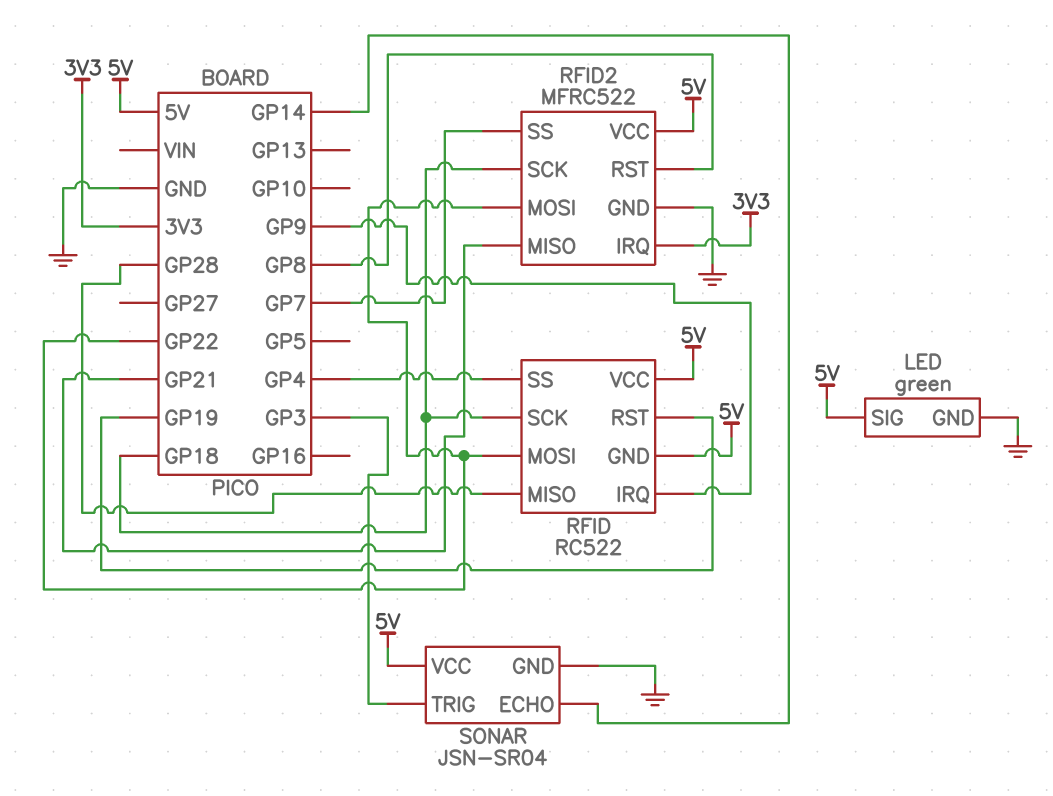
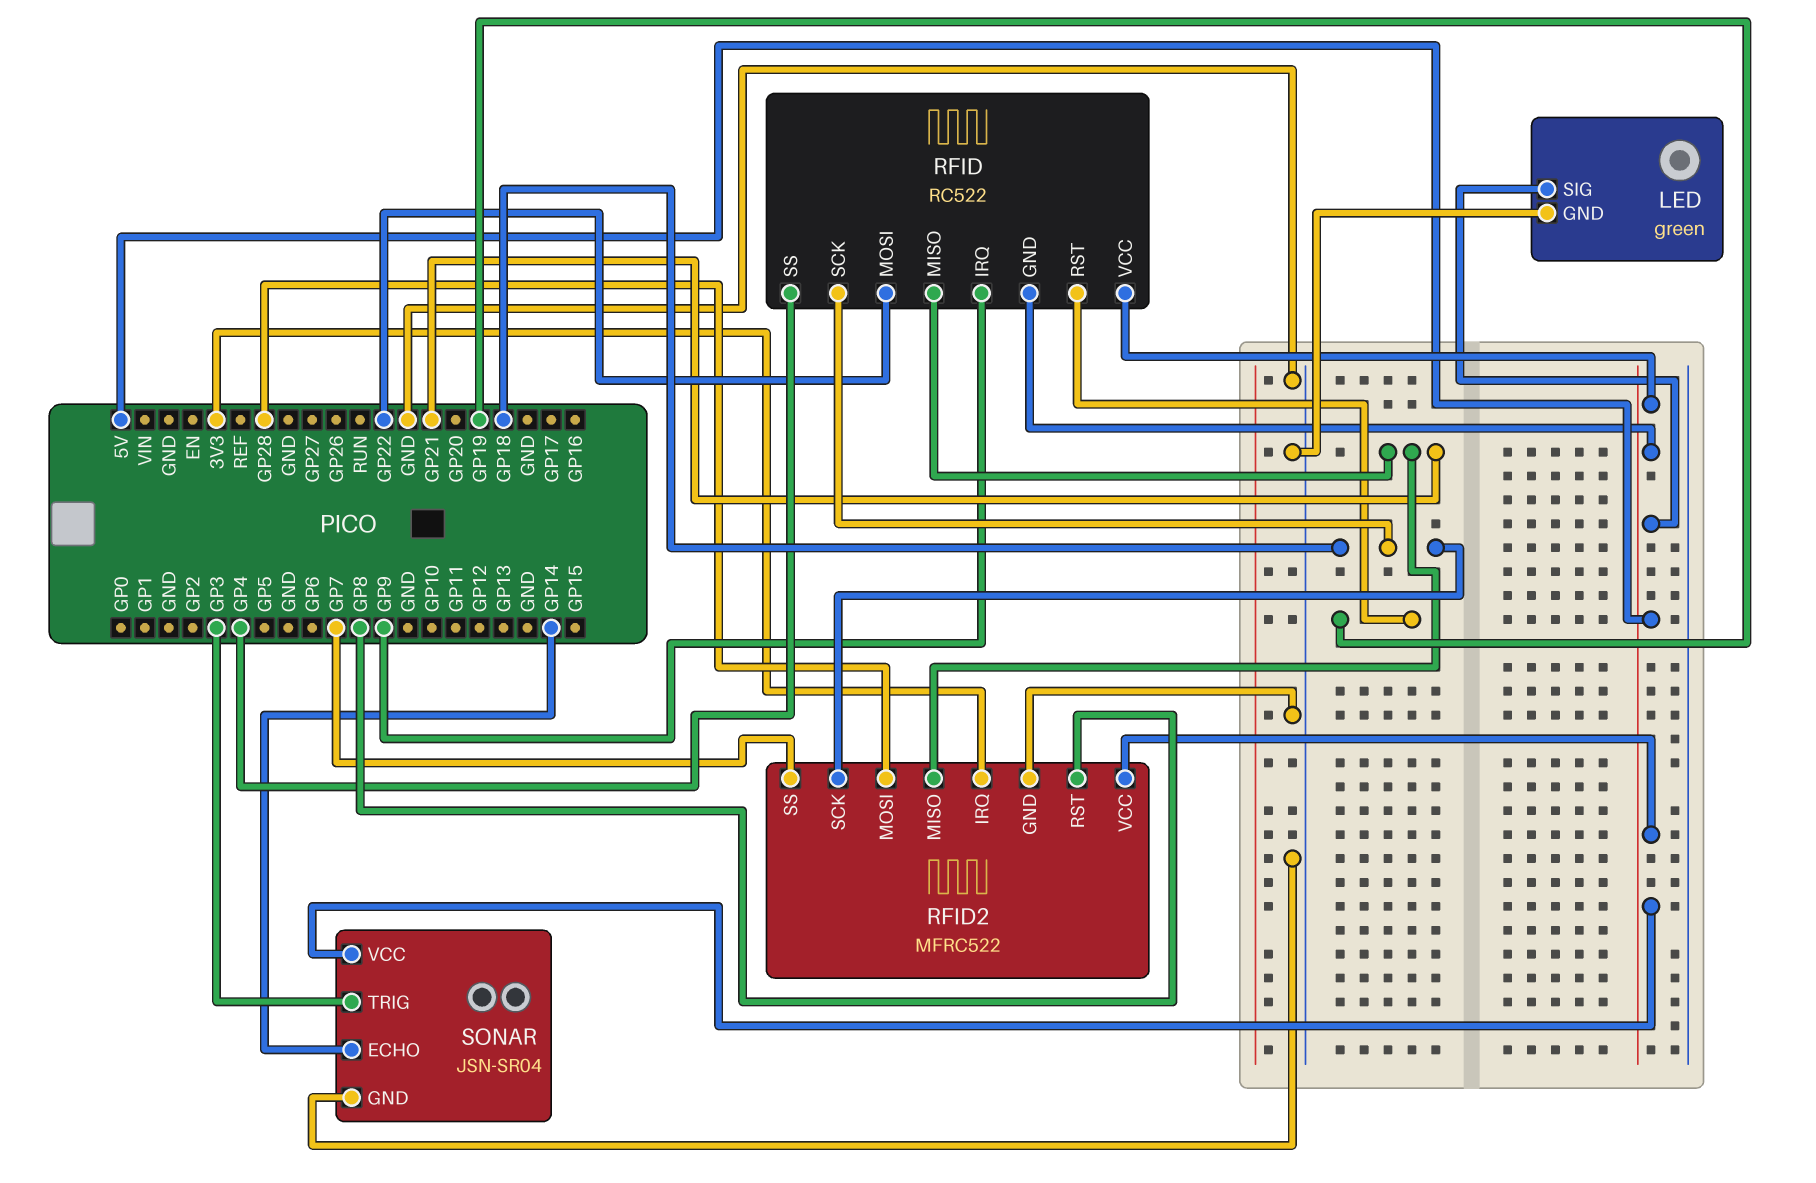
RFID pin MISO: GP28 -> GP21
RFID2 pin MOSI: GP22 -> GP28

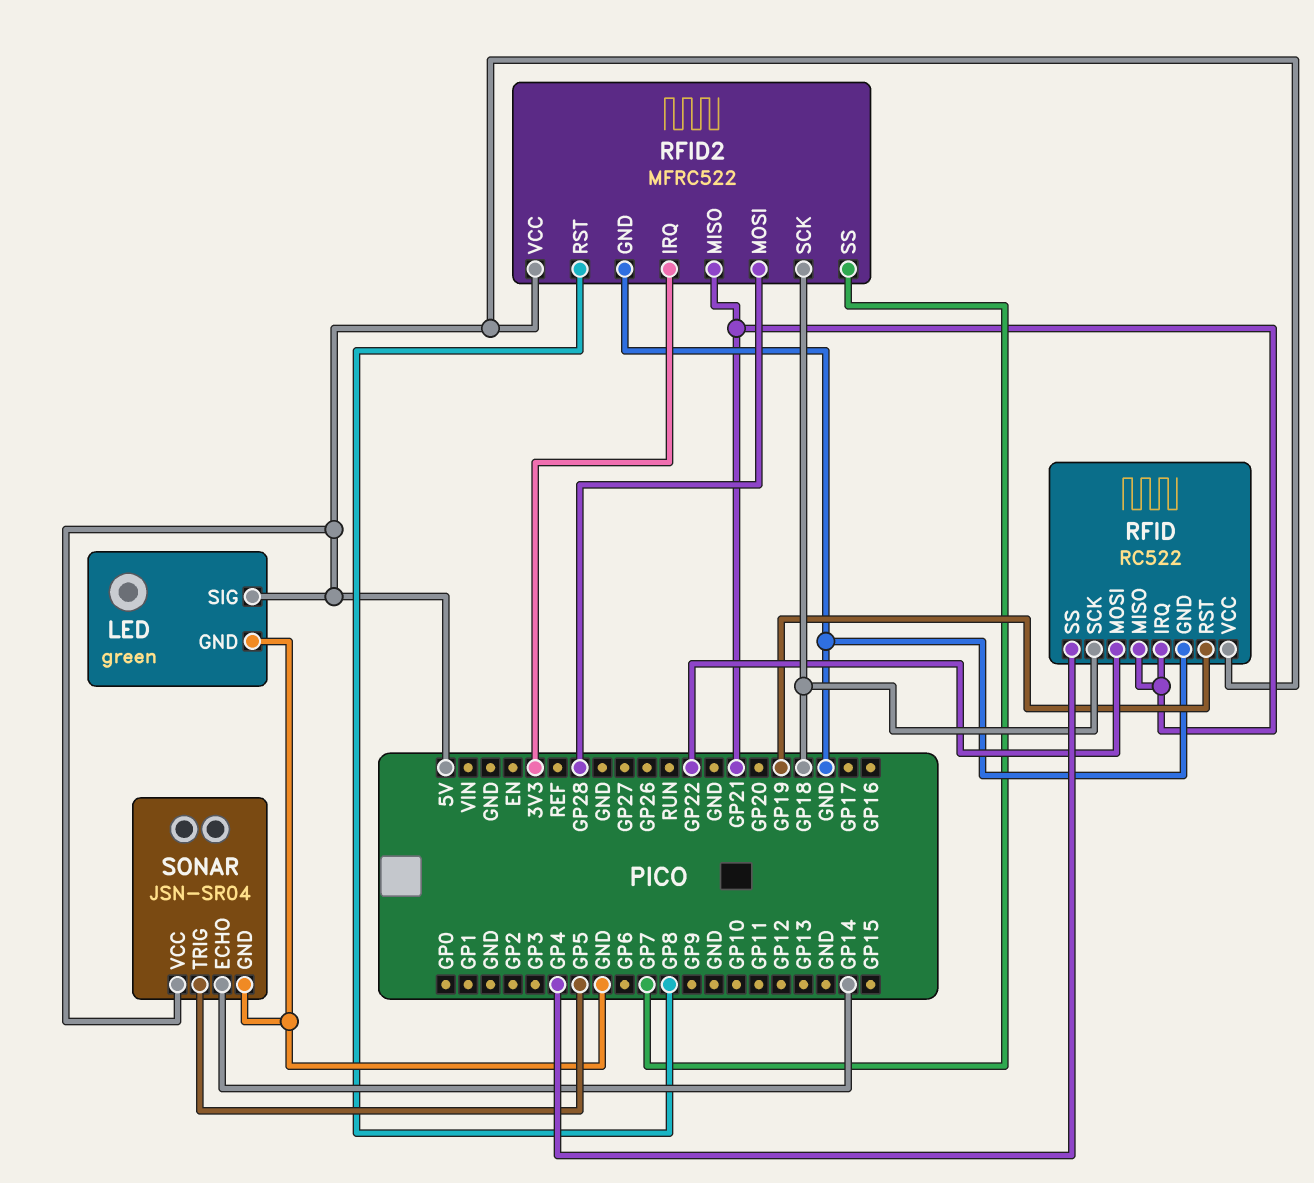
RFID pin GND: 5V -> GND
RFID pin IRQ: GP9 -> GP21
SONAR pin TRIG: GP3 -> GP5

